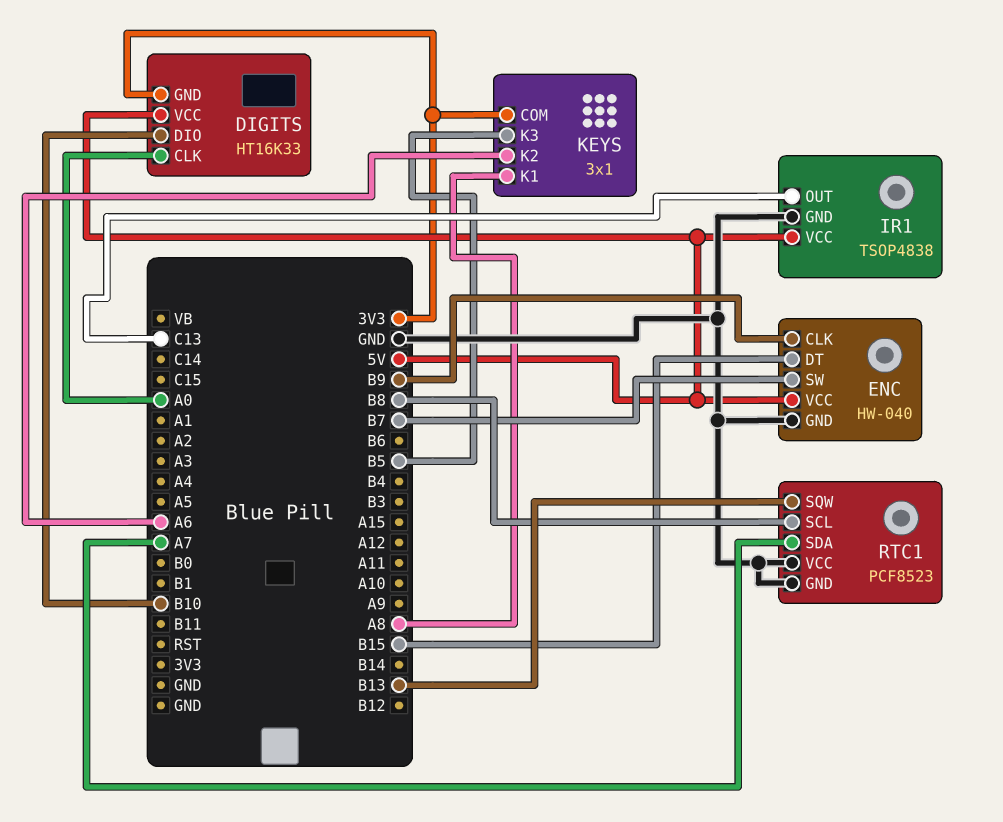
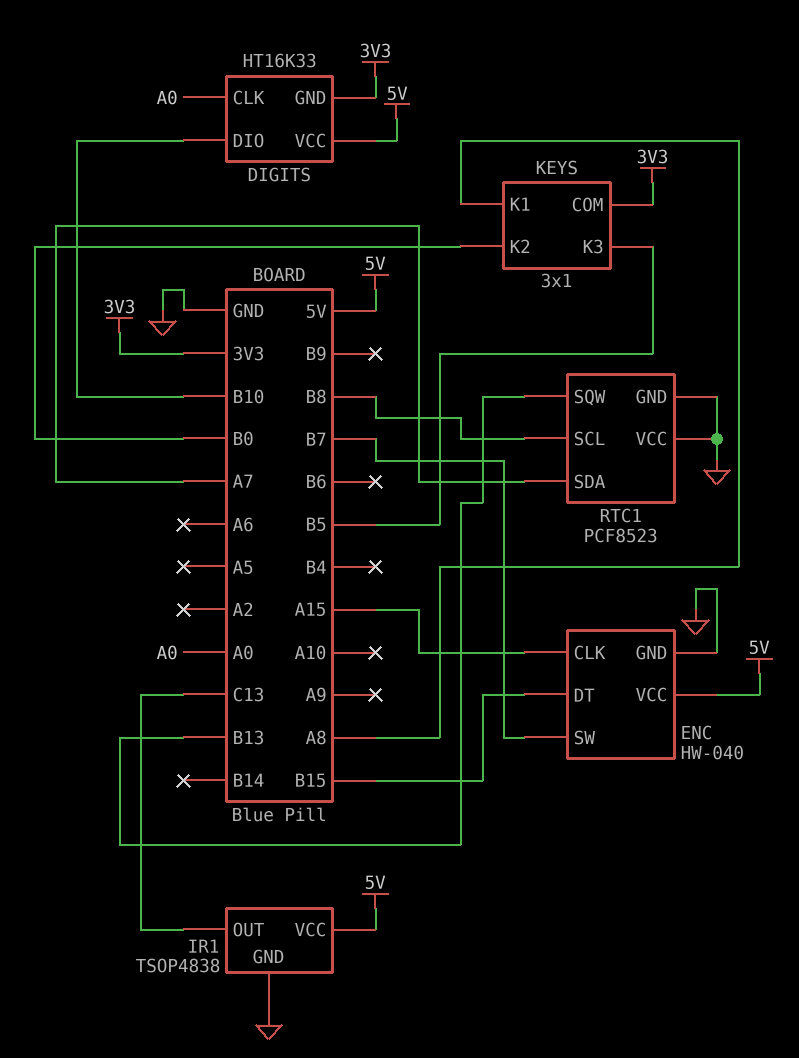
ENC pin CLK: B9 -> A15
KEYS pin K2: A6 -> B0

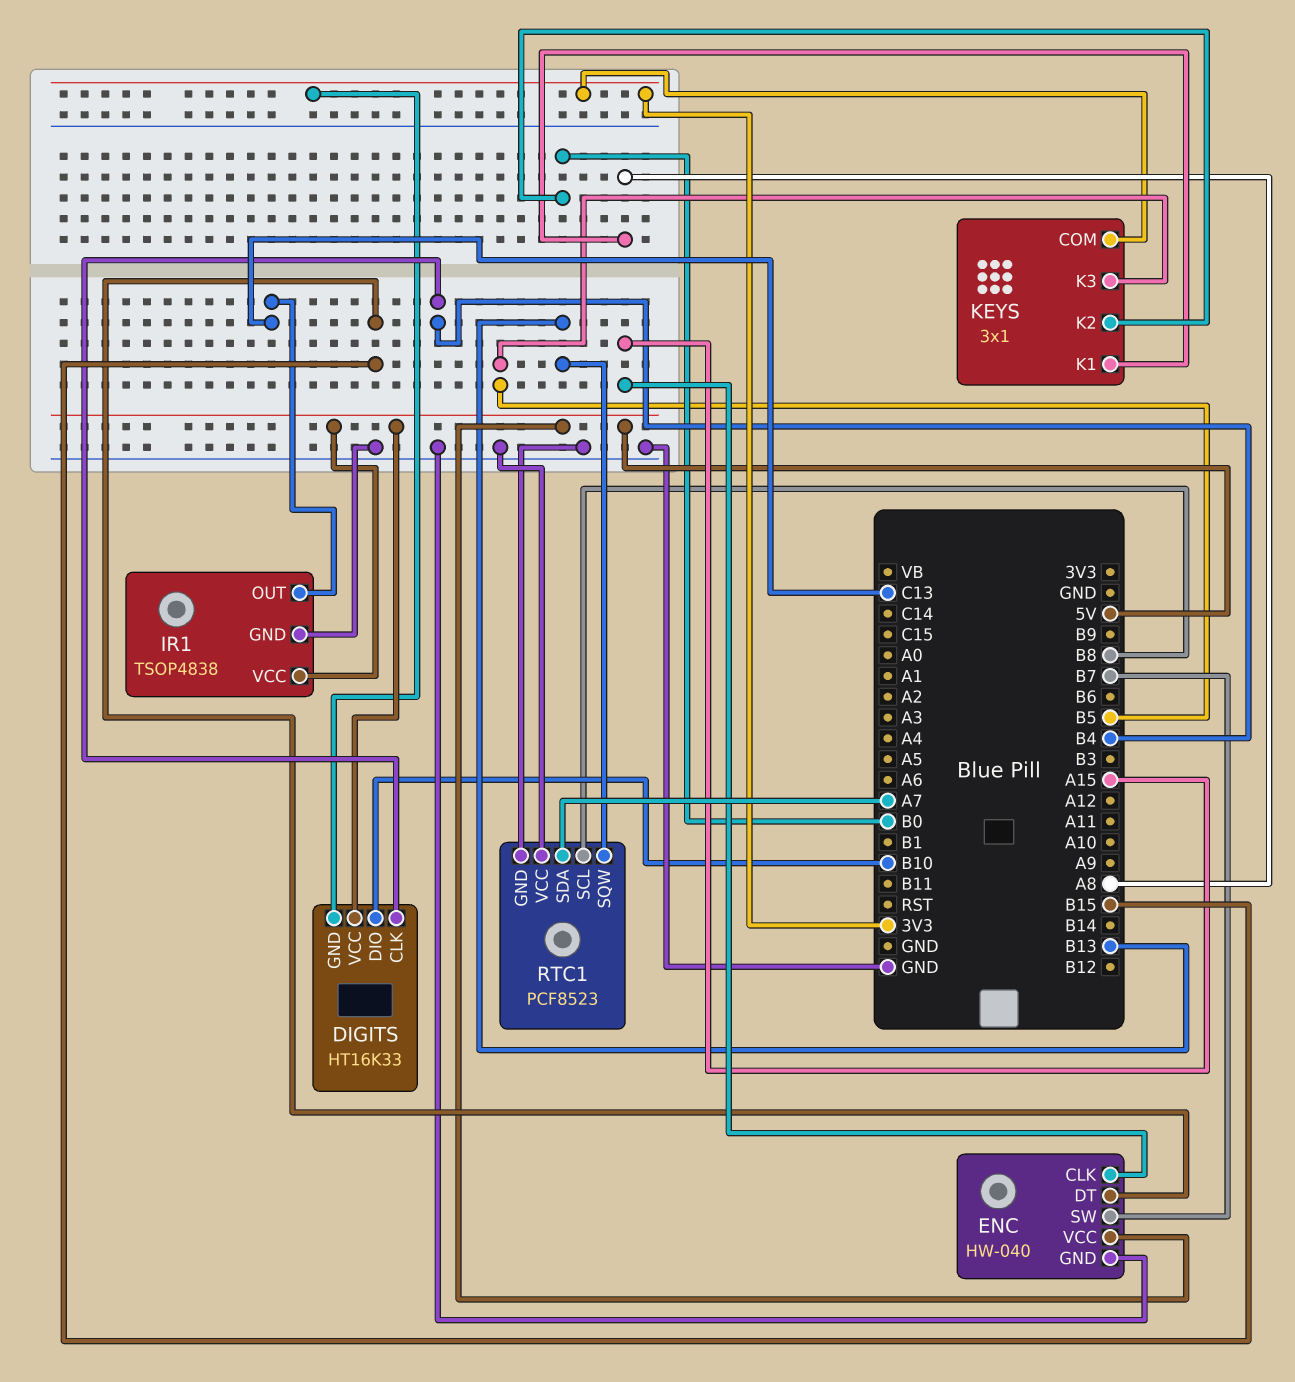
DIGITS pin CLK: A0 -> B4

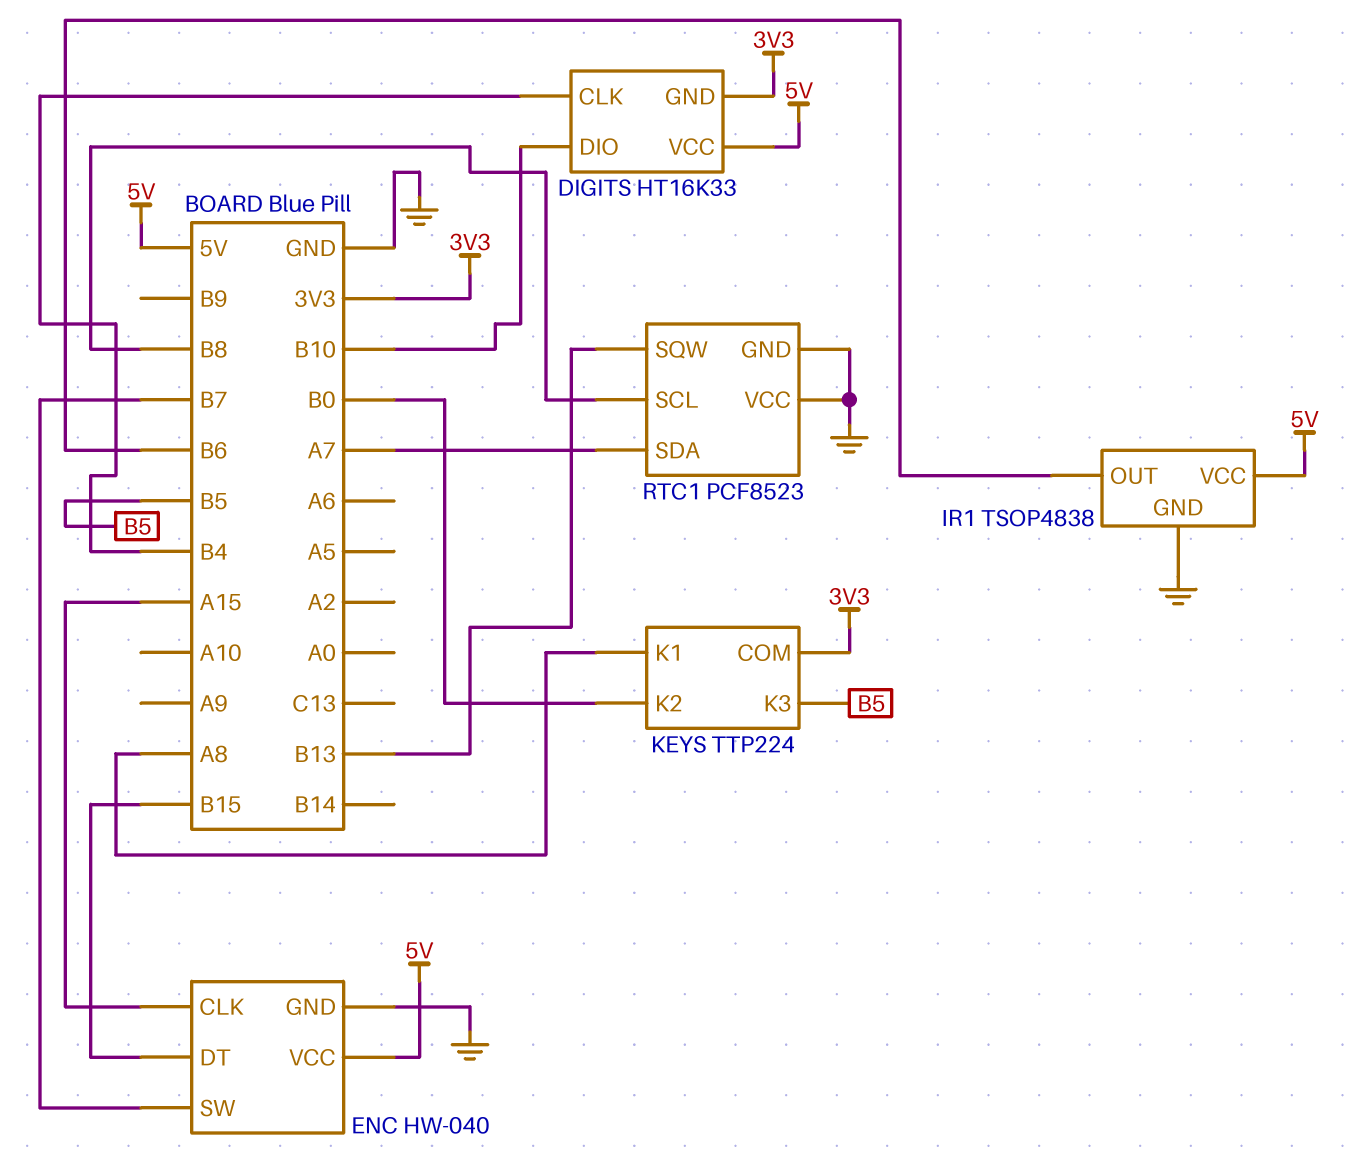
IR1 pin OUT: C13 -> B6
KEYS: 3x1 -> TTP224

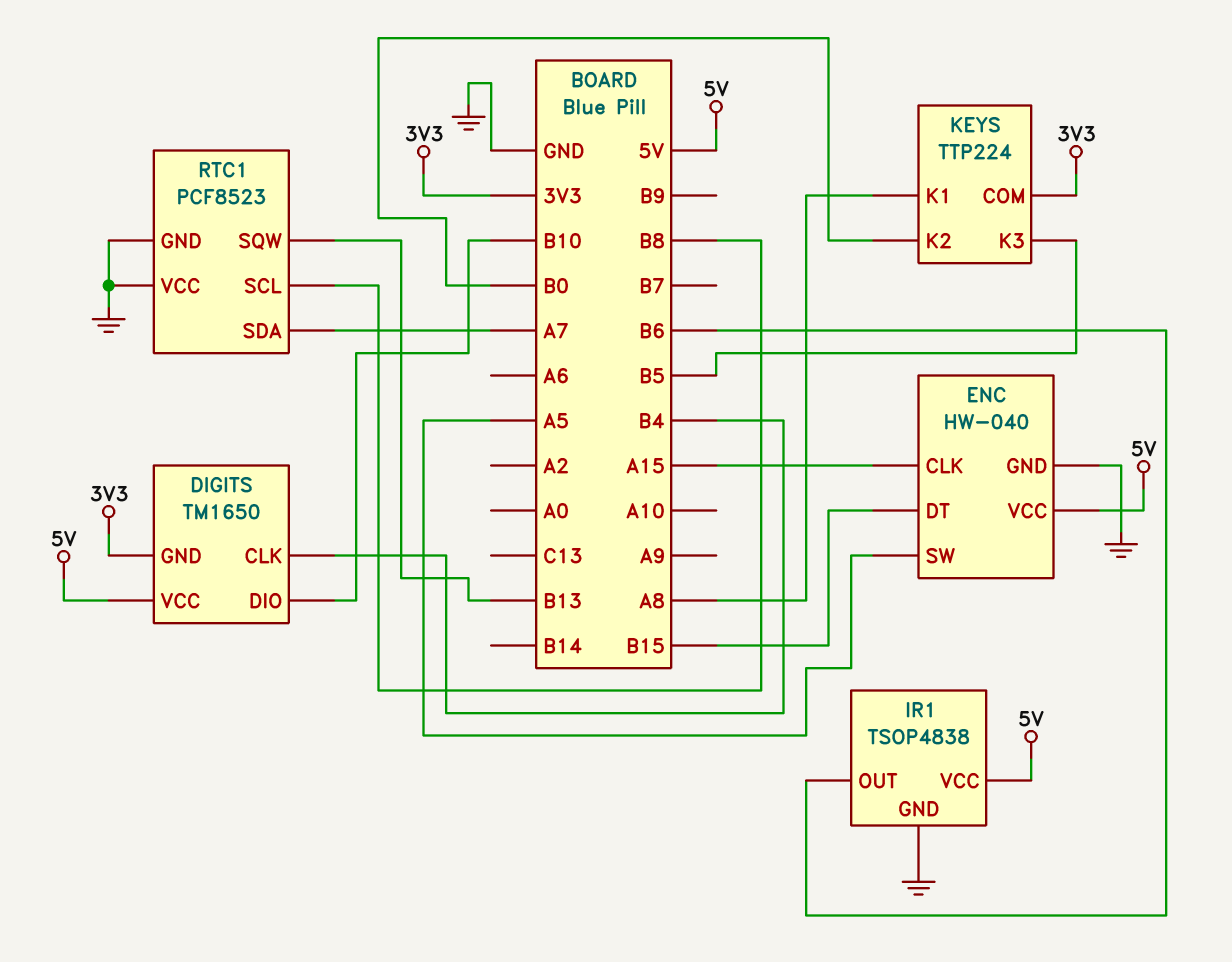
DIGITS: HT16K33 -> TM1650
ENC pin SW: B7 -> A5

